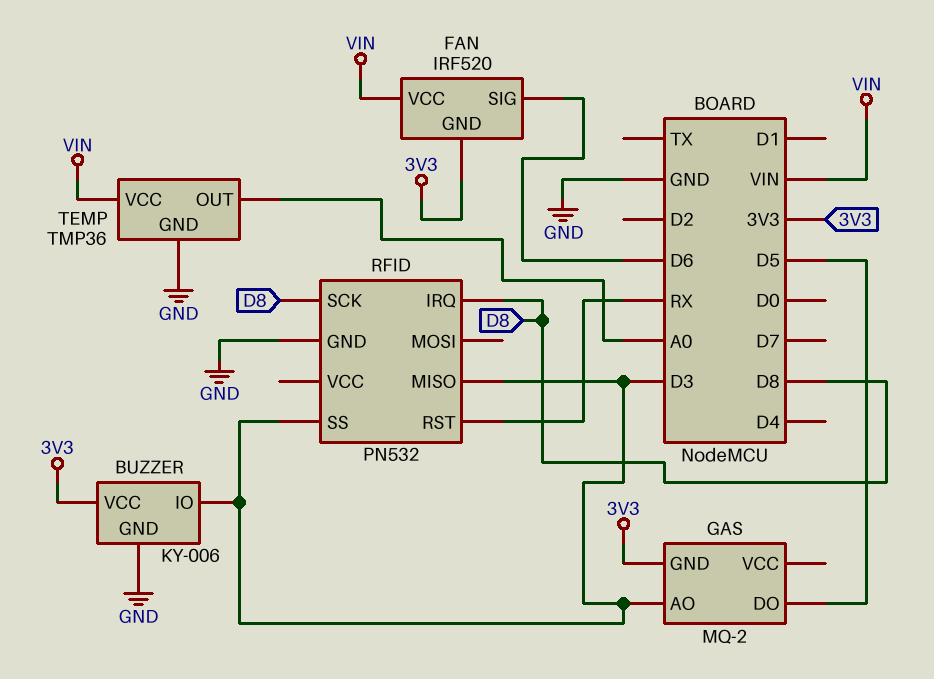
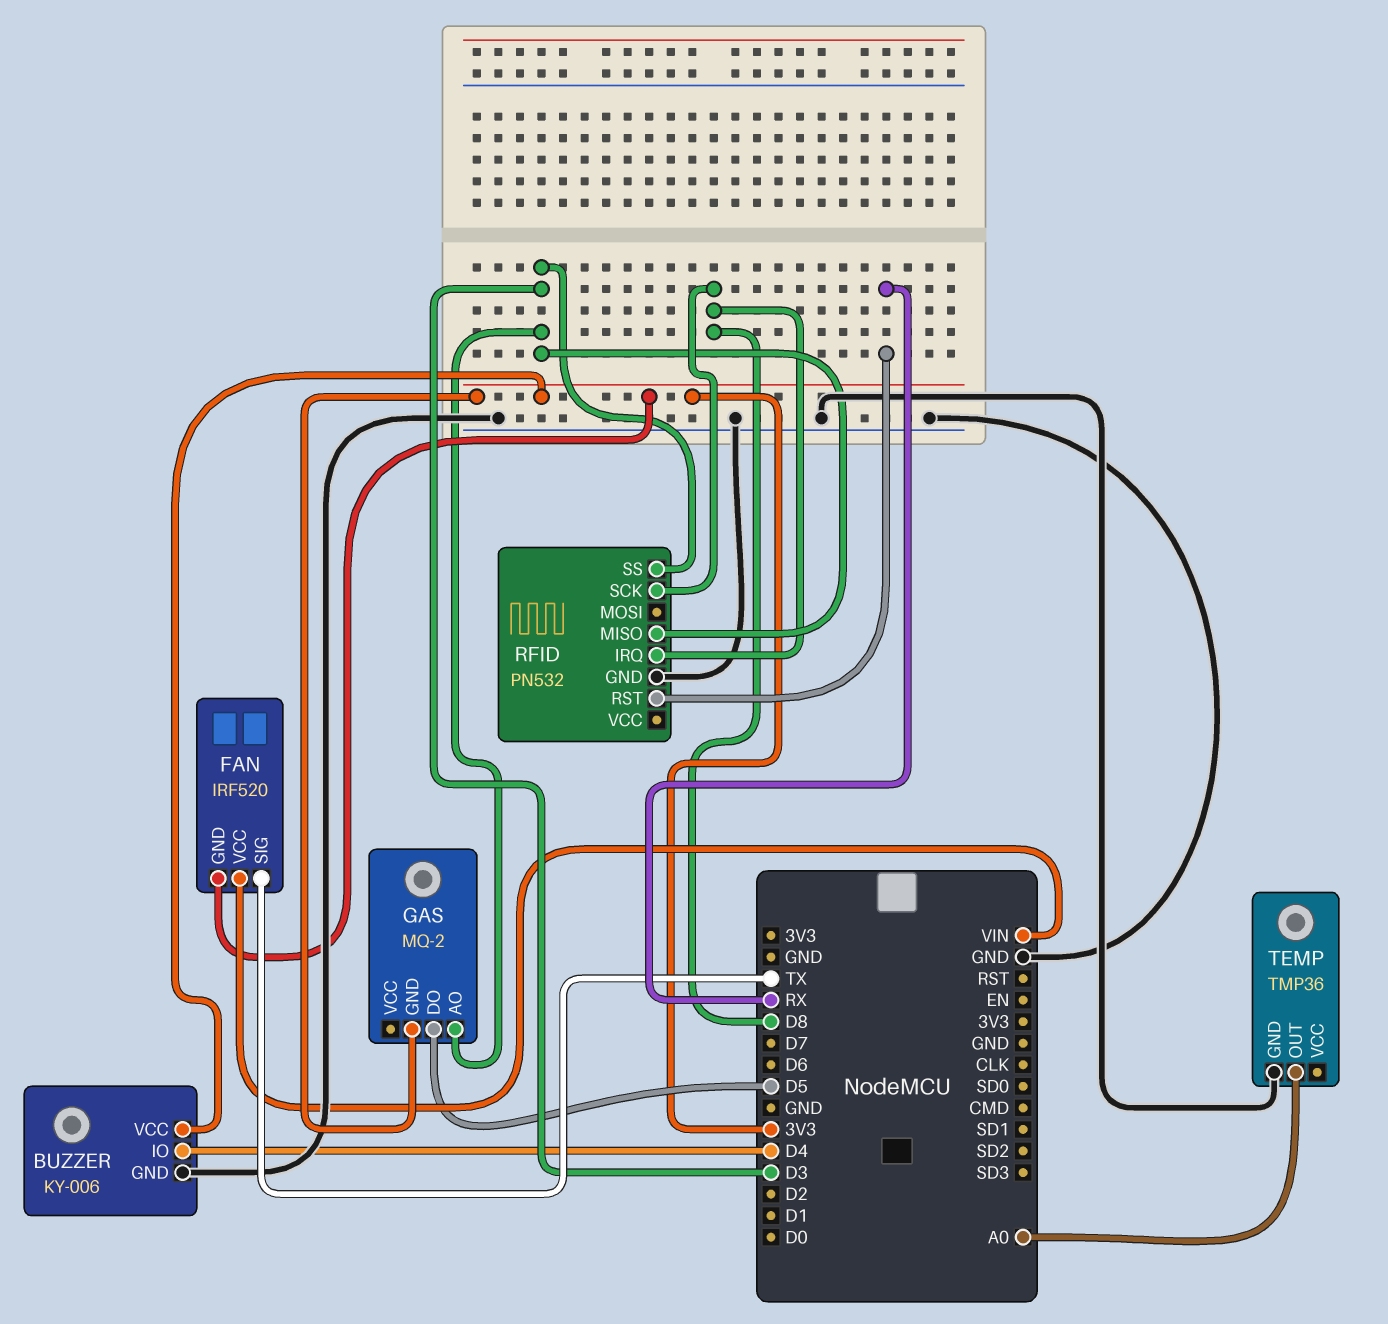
BUZZER pin IO: D3 -> D4
FAN pin SIG: D6 -> TX
TEMP pin VCC: VIN -> none

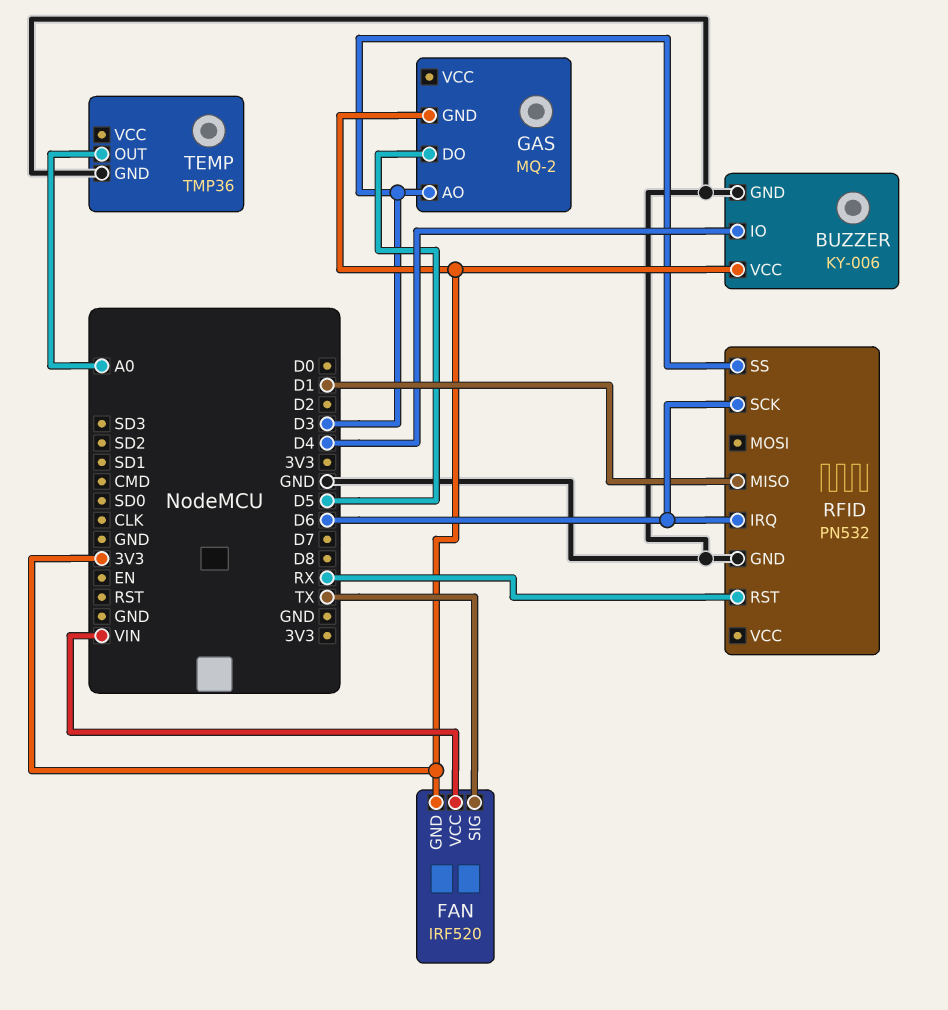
RFID pin IRQ: D8 -> D6
RFID pin MISO: D3 -> D1
RFID pin SCK: D8 -> D6

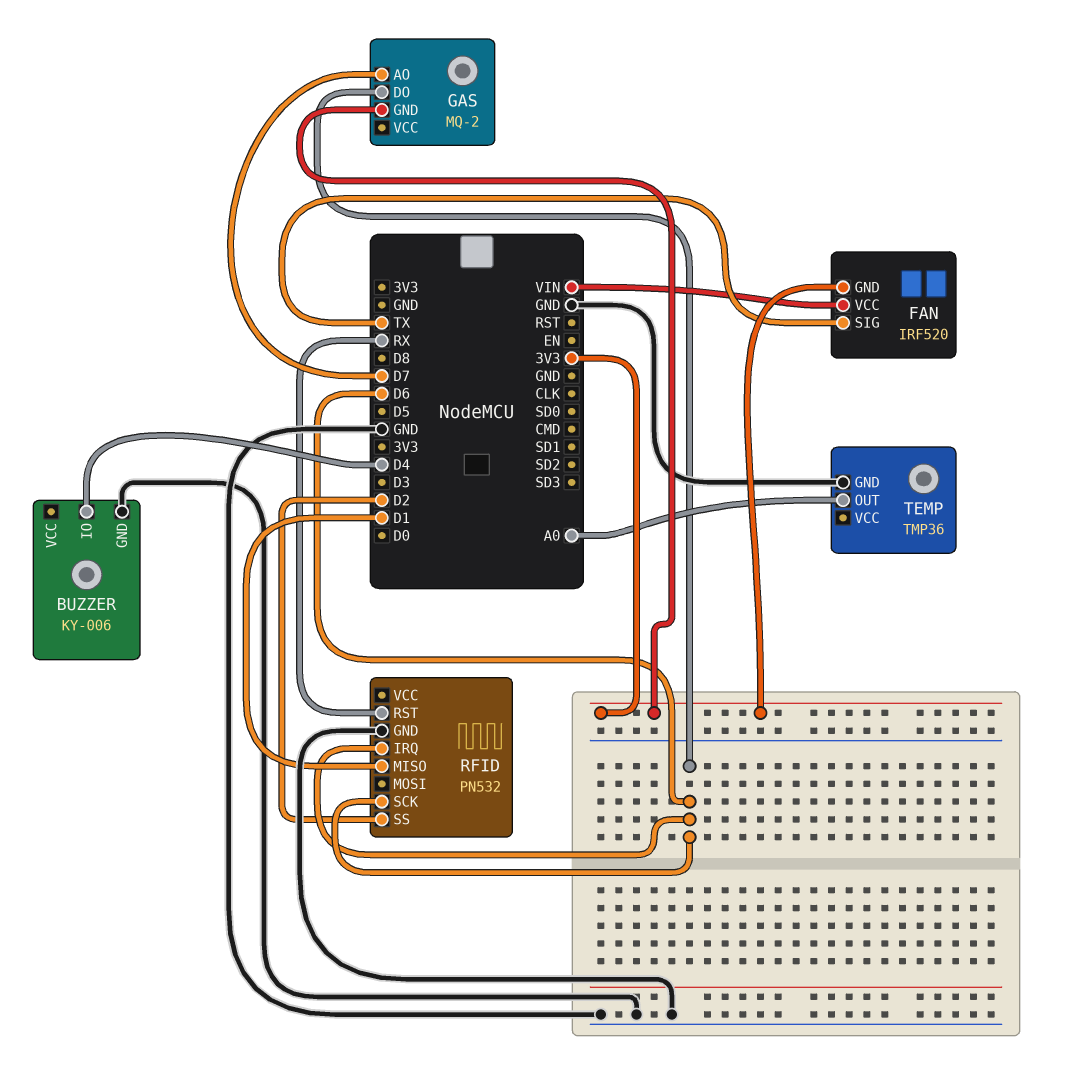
BUZZER pin VCC: 3V3 -> none
GAS pin AO: D3 -> D7
GAS pin DO: D5 -> D6
RFID pin SS: D3 -> D2

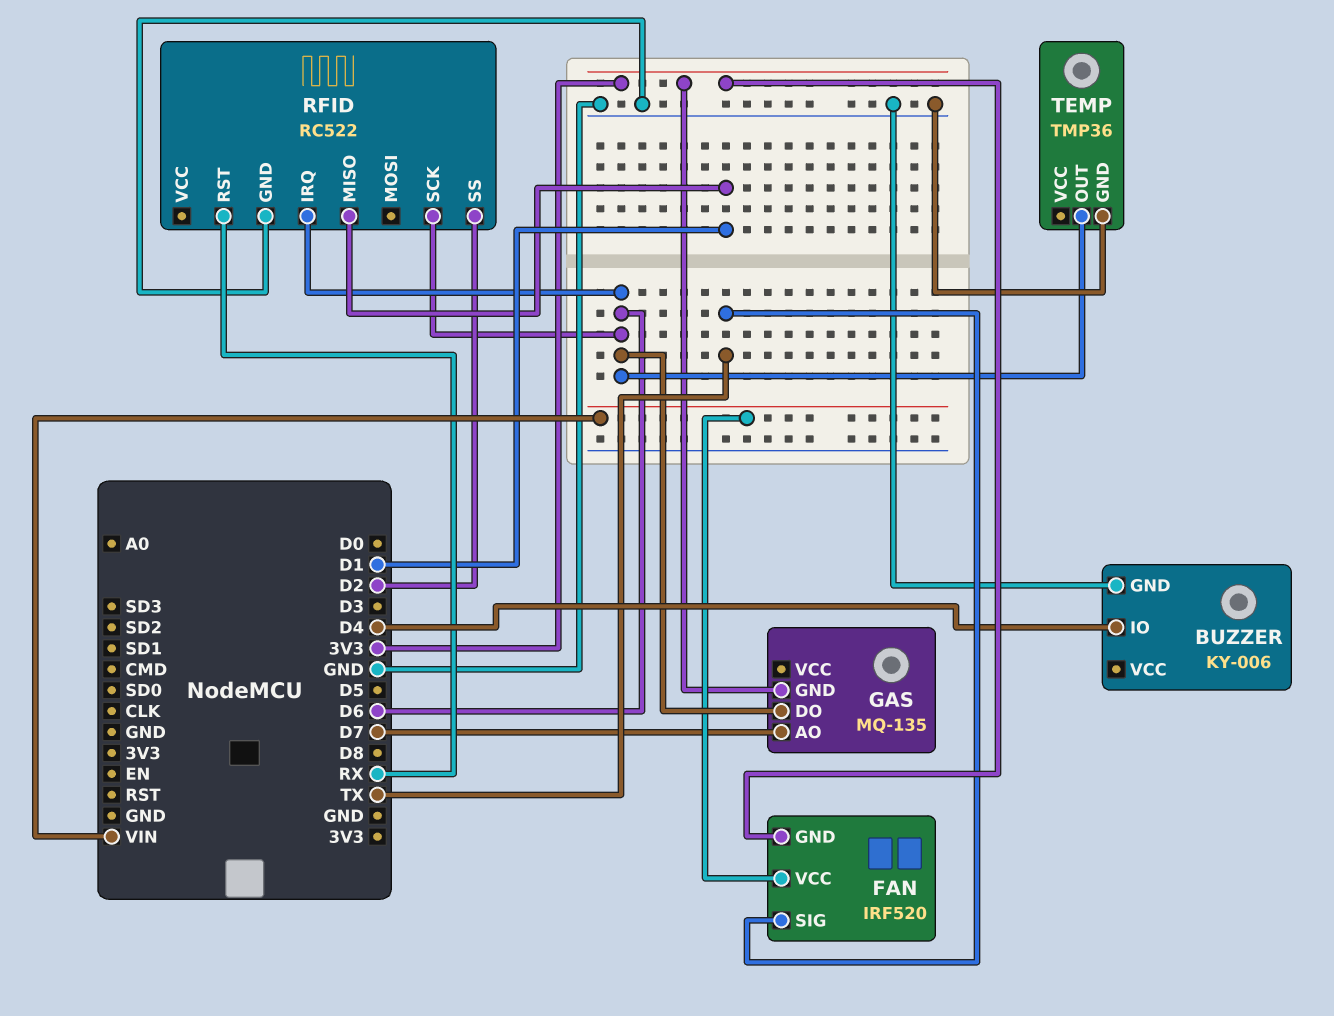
GAS: MQ-2 -> MQ-135
RFID: PN532 -> RC522
TEMP pin OUT: A0 -> D6

